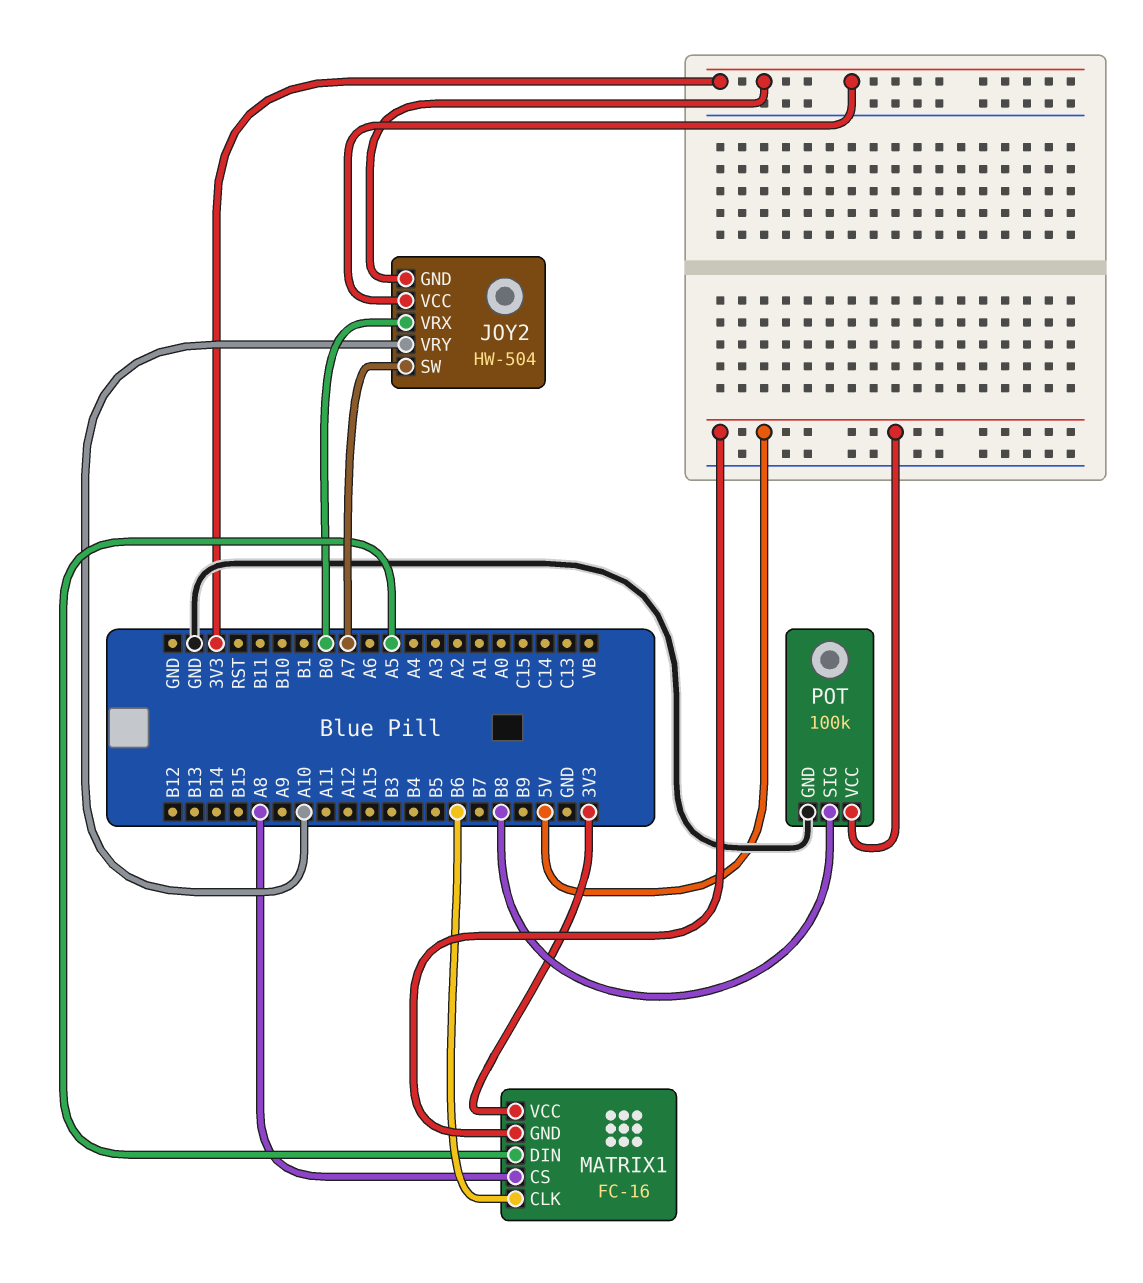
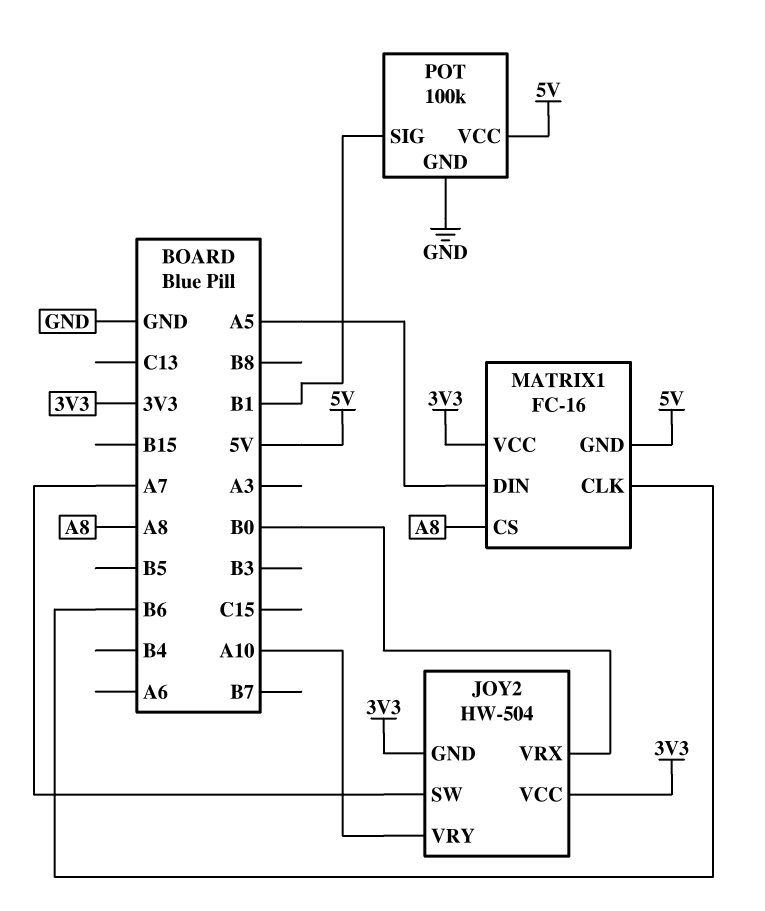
POT pin SIG: B8 -> B1

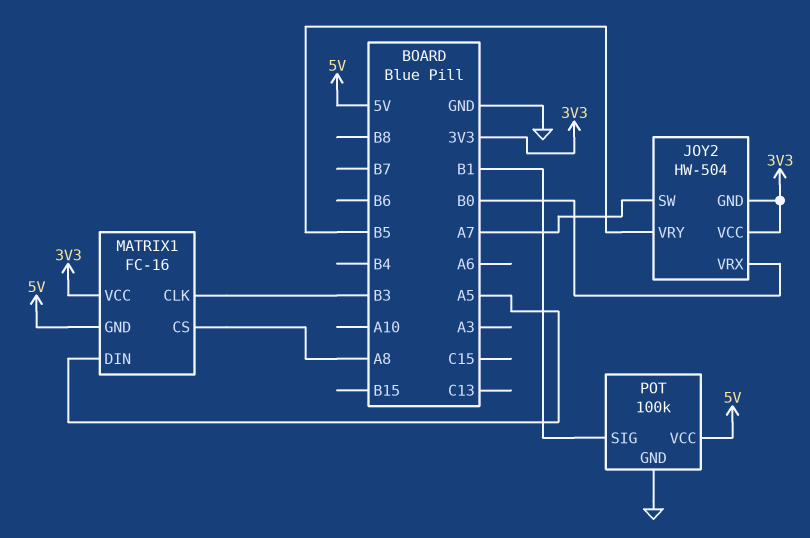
JOY2 pin VRY: A10 -> B5
MATRIX1 pin CLK: B6 -> B3

